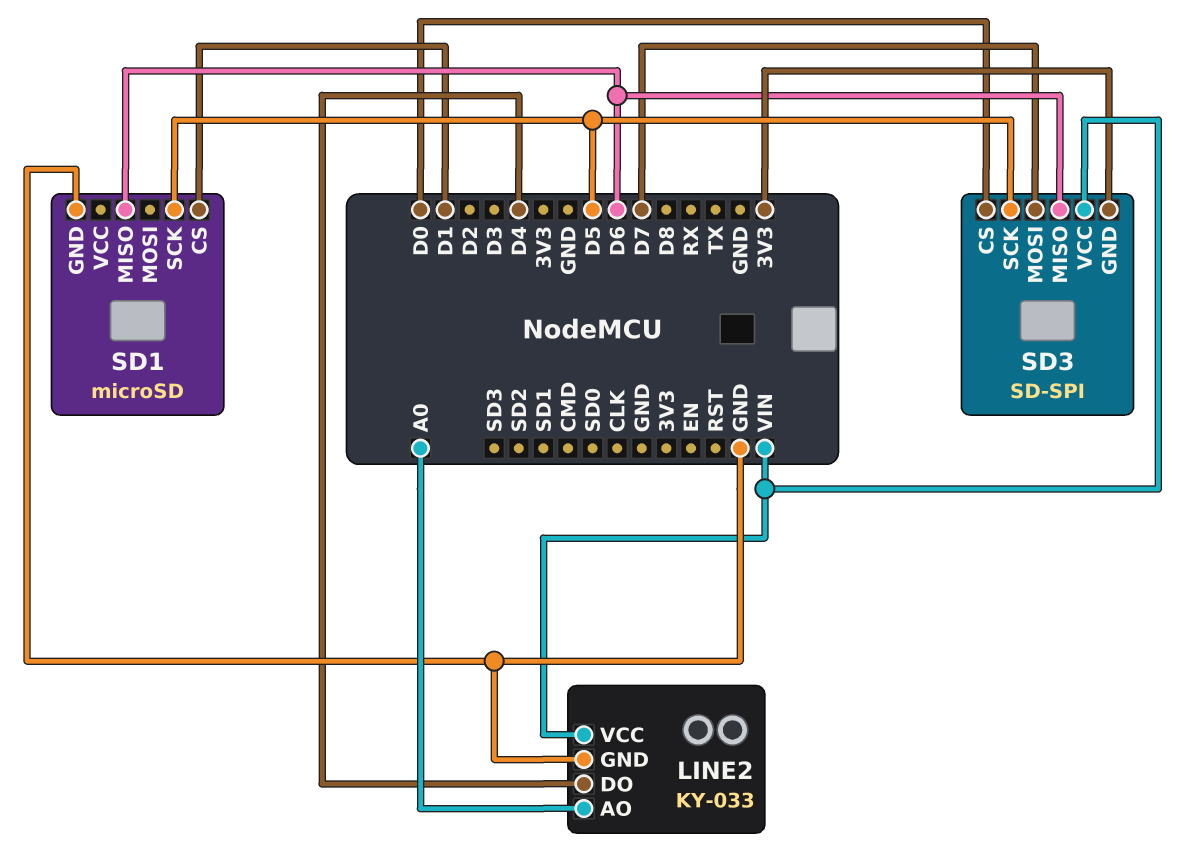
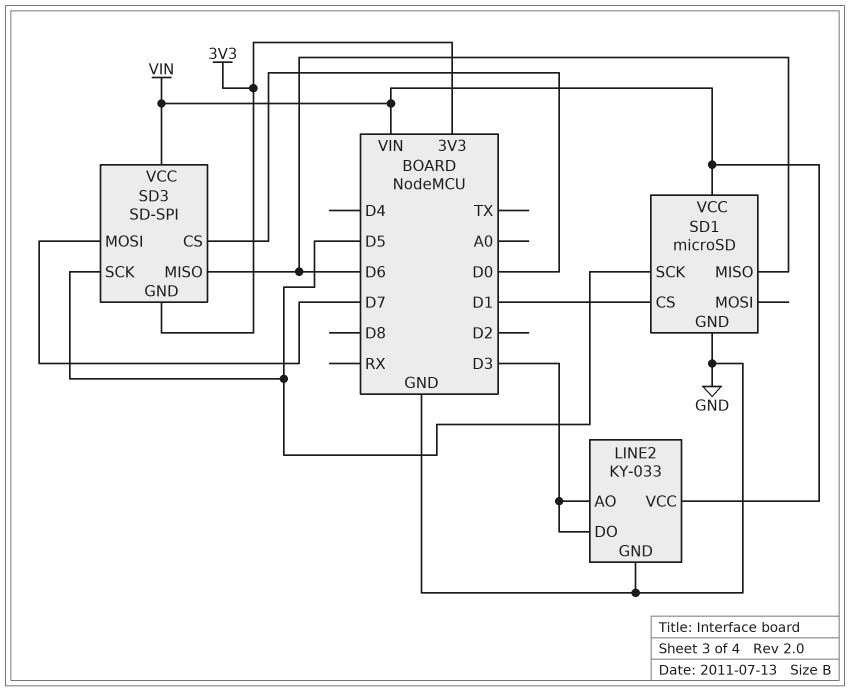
LINE2 pin AO: A0 -> D3
LINE2 pin DO: D4 -> D3
SD1 pin VCC: none -> VIN

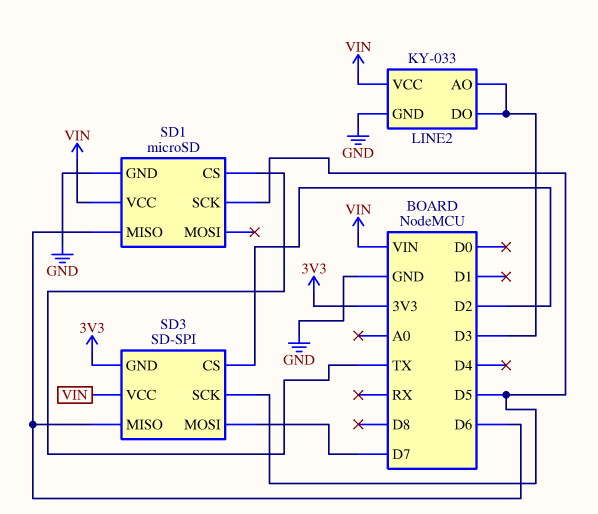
SD1 pin CS: D1 -> TX
SD3 pin CS: D0 -> D2

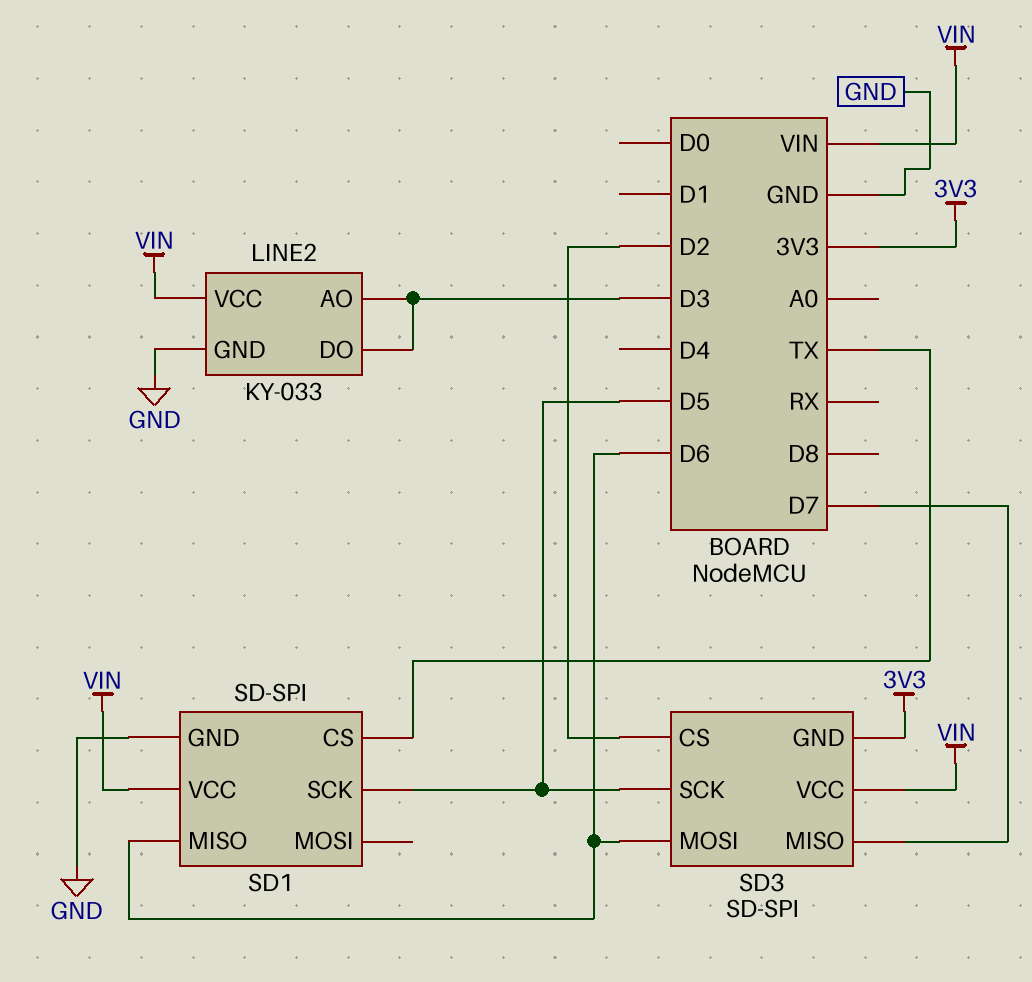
SD1: microSD -> SD-SPI
SD3 pin MISO: D6 -> D7
SD3 pin MOSI: D7 -> D6

